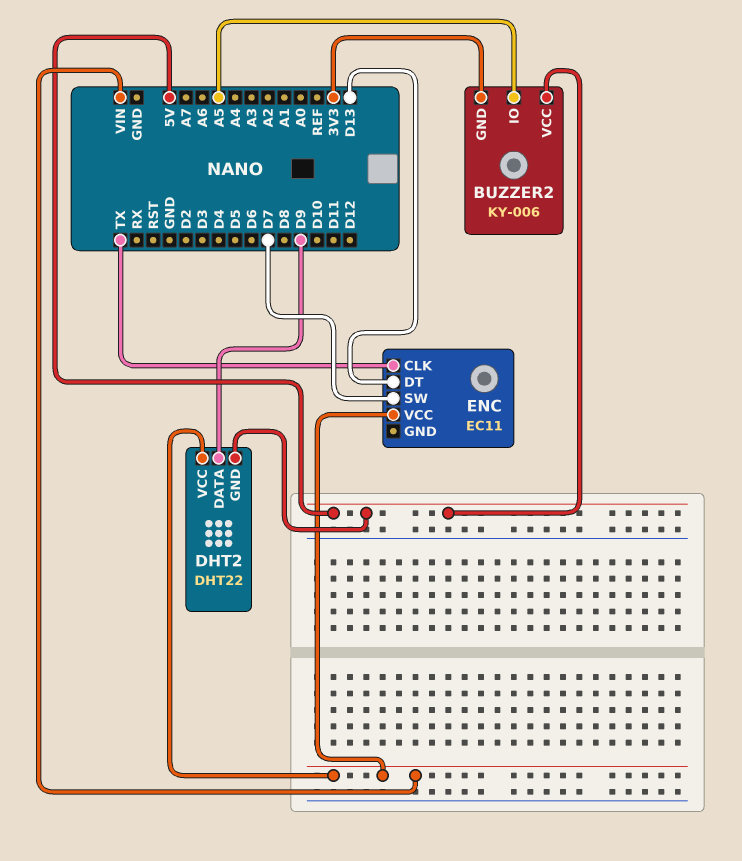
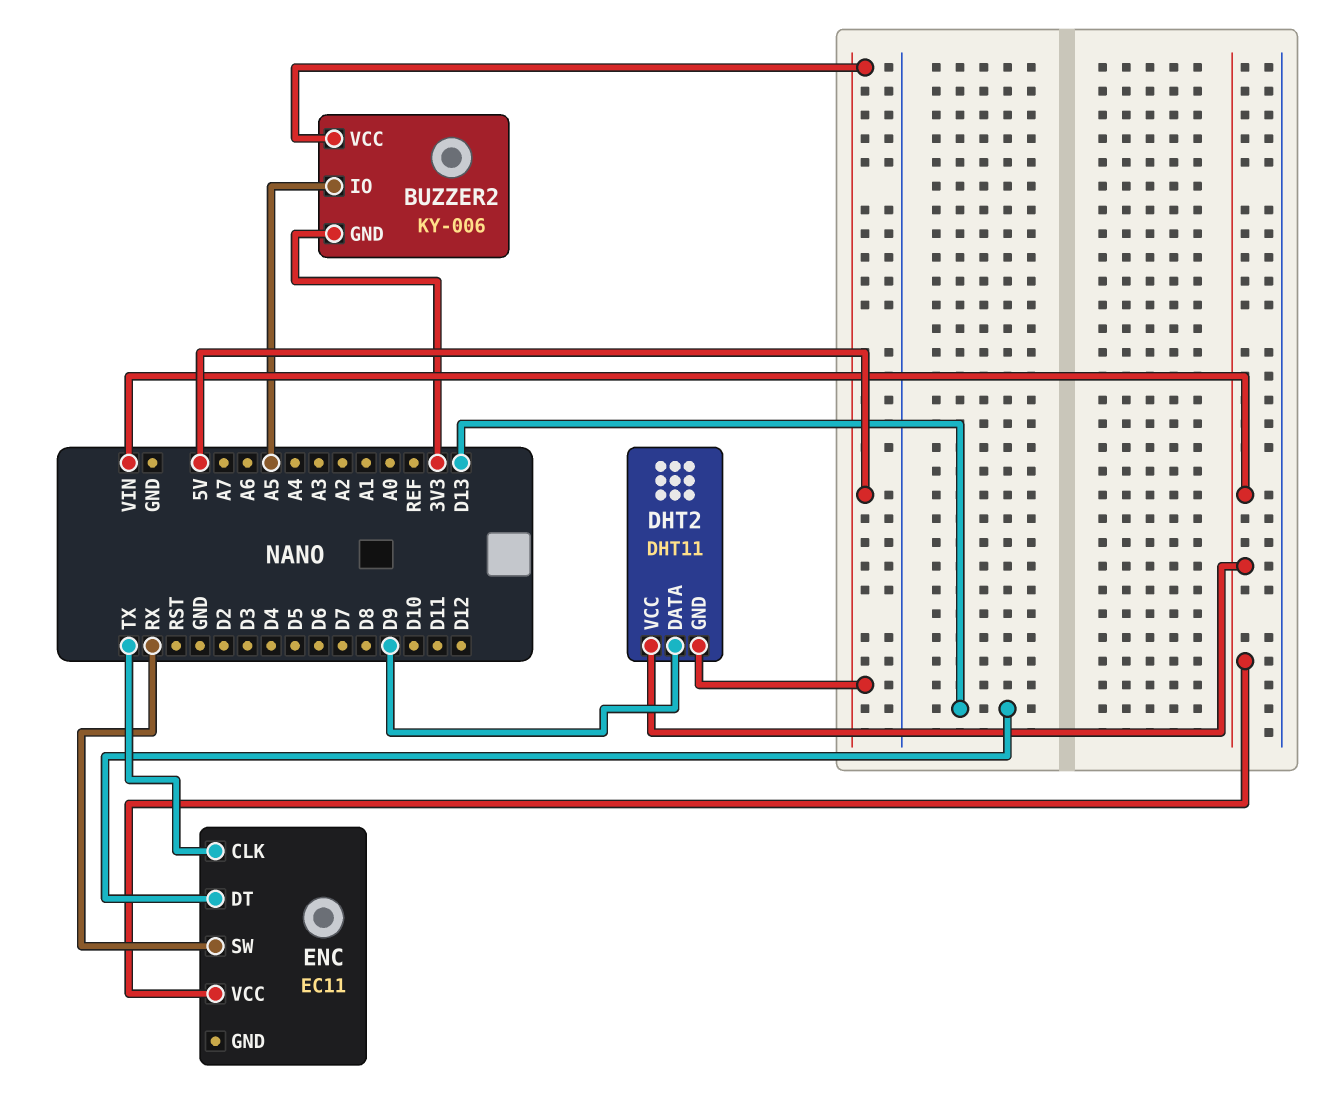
DHT2: DHT22 -> DHT11
ENC pin SW: D7 -> RX

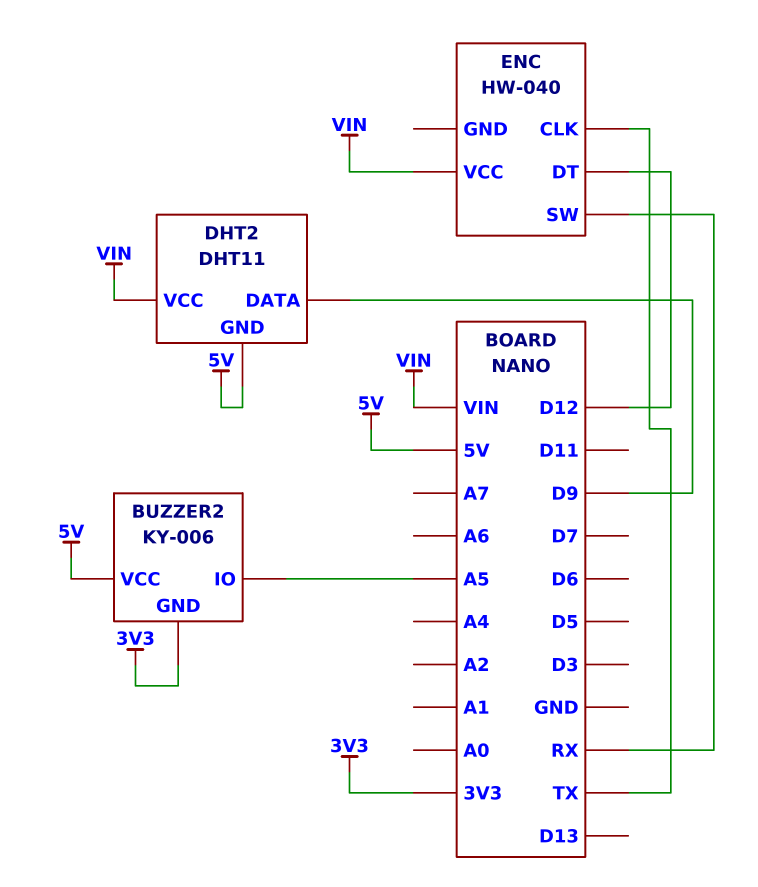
ENC: EC11 -> HW-040
ENC pin DT: D13 -> D12

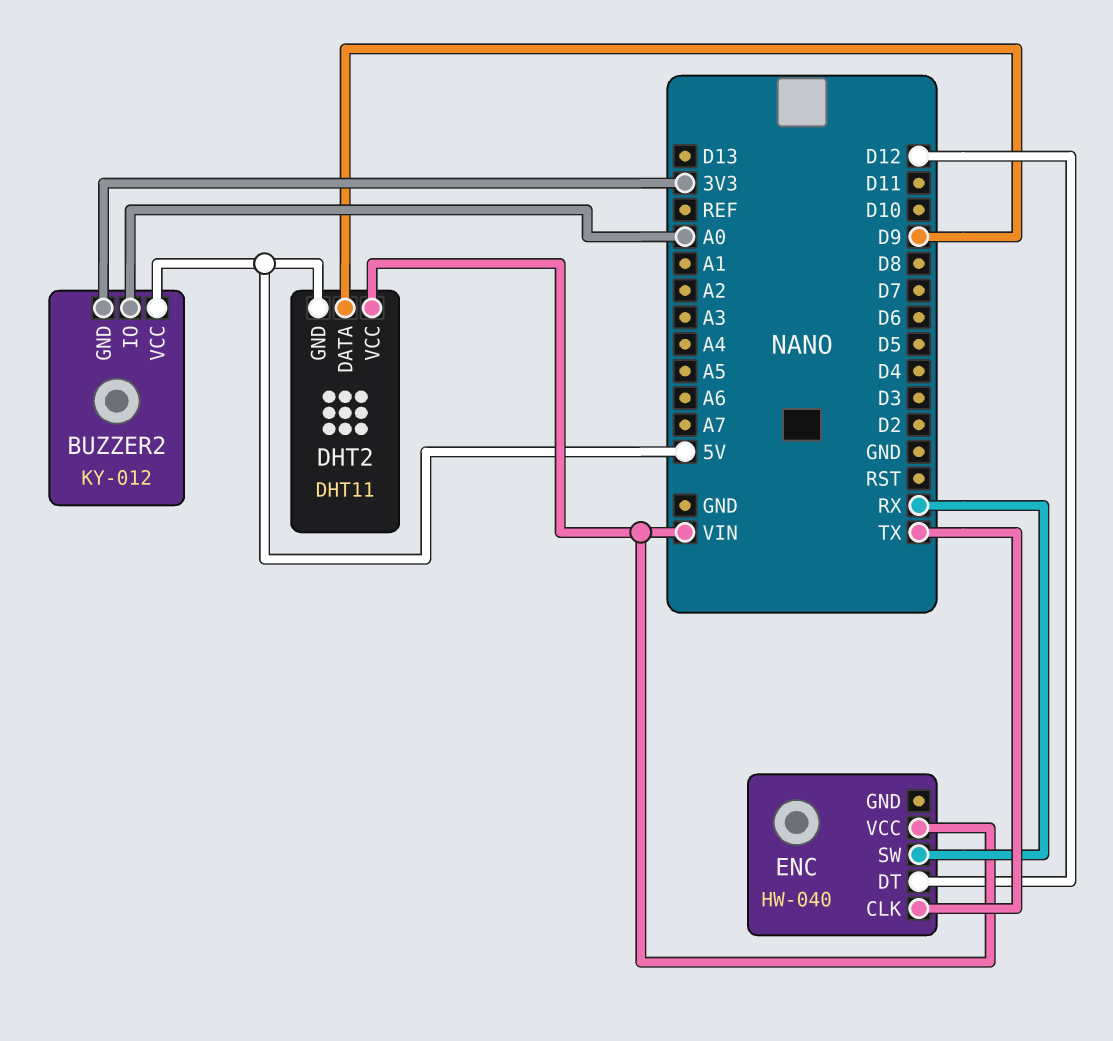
BUZZER2: KY-006 -> KY-012
BUZZER2 pin IO: A5 -> A0

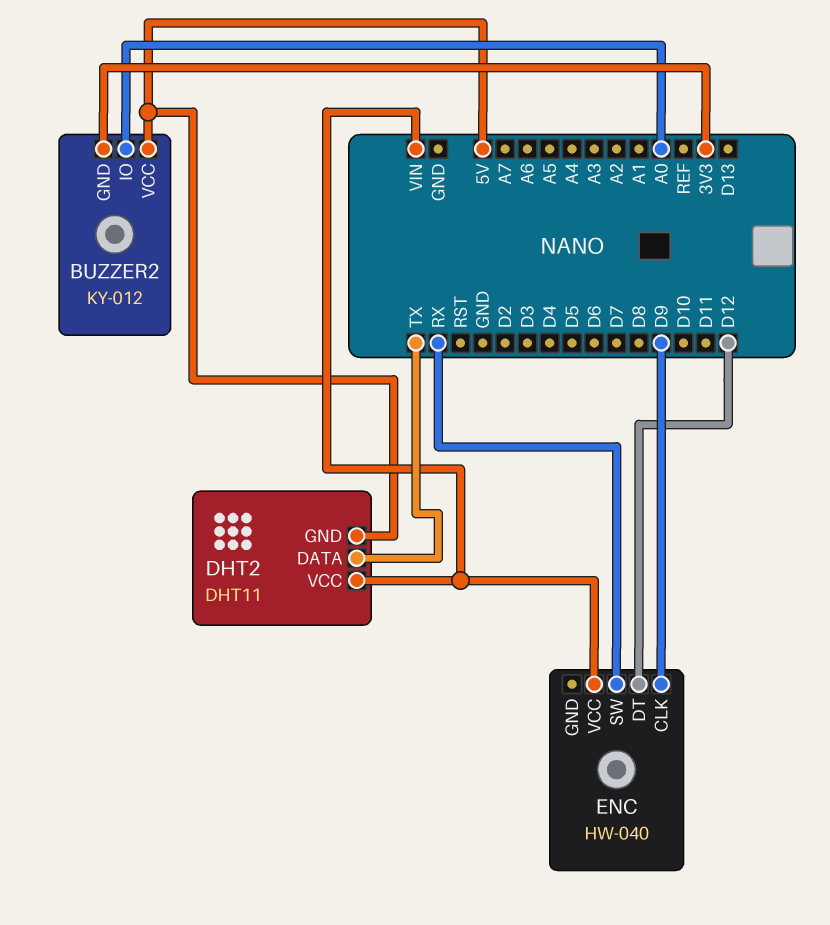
DHT2 pin DATA: D9 -> TX
ENC pin CLK: TX -> D9

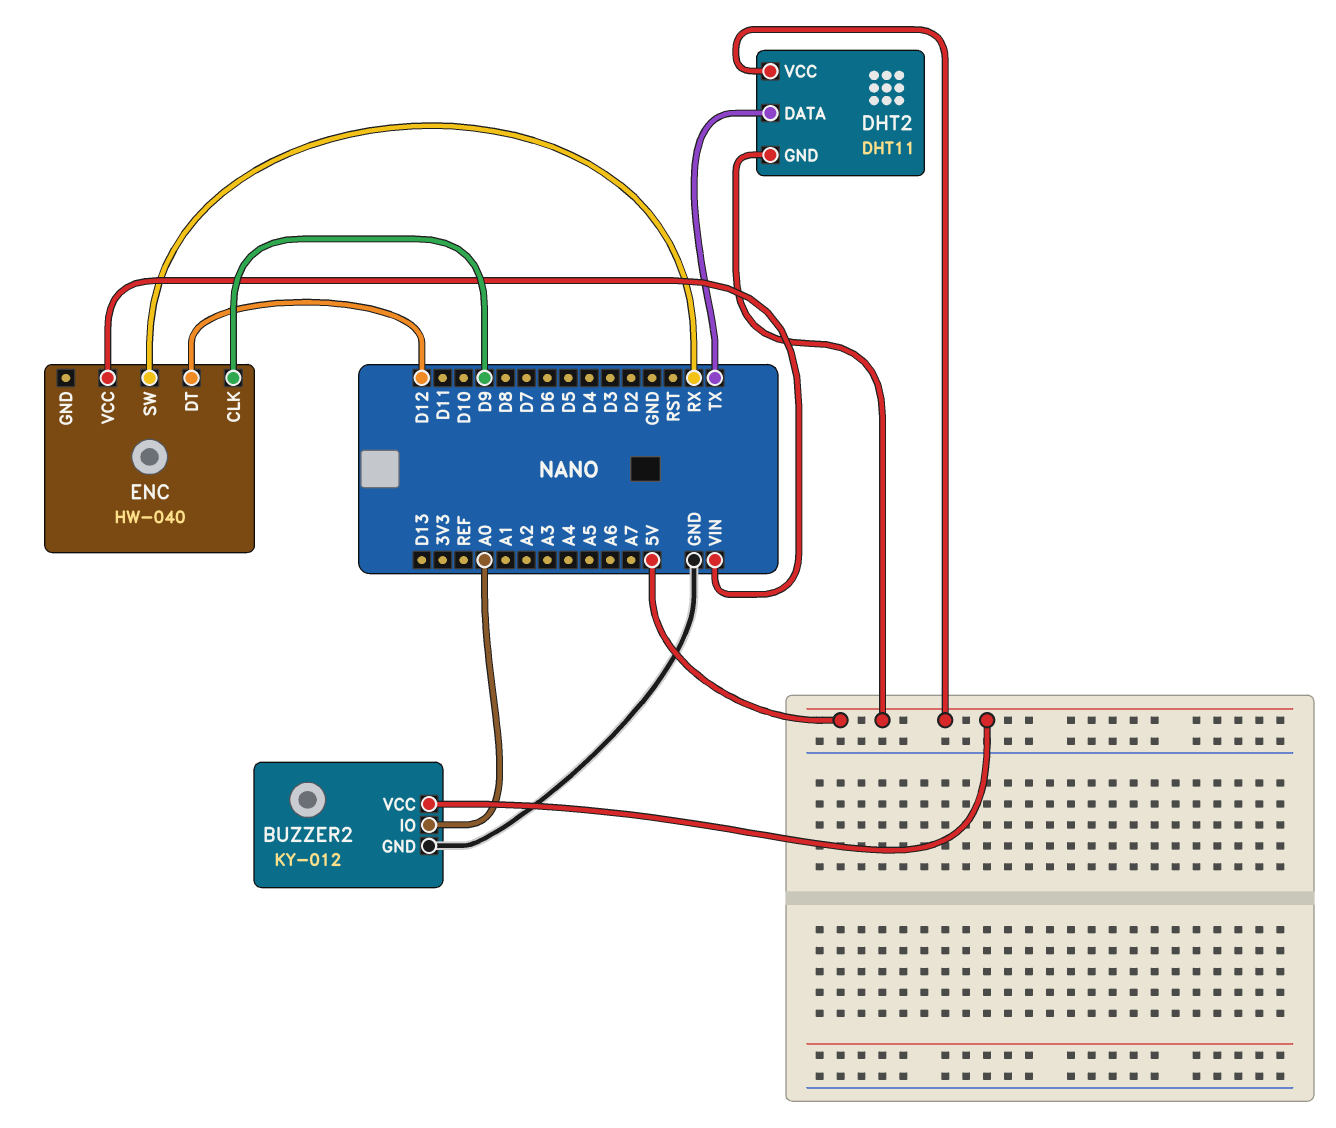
BUZZER2 pin GND: 3V3 -> GND
DHT2 pin VCC: VIN -> 5V

